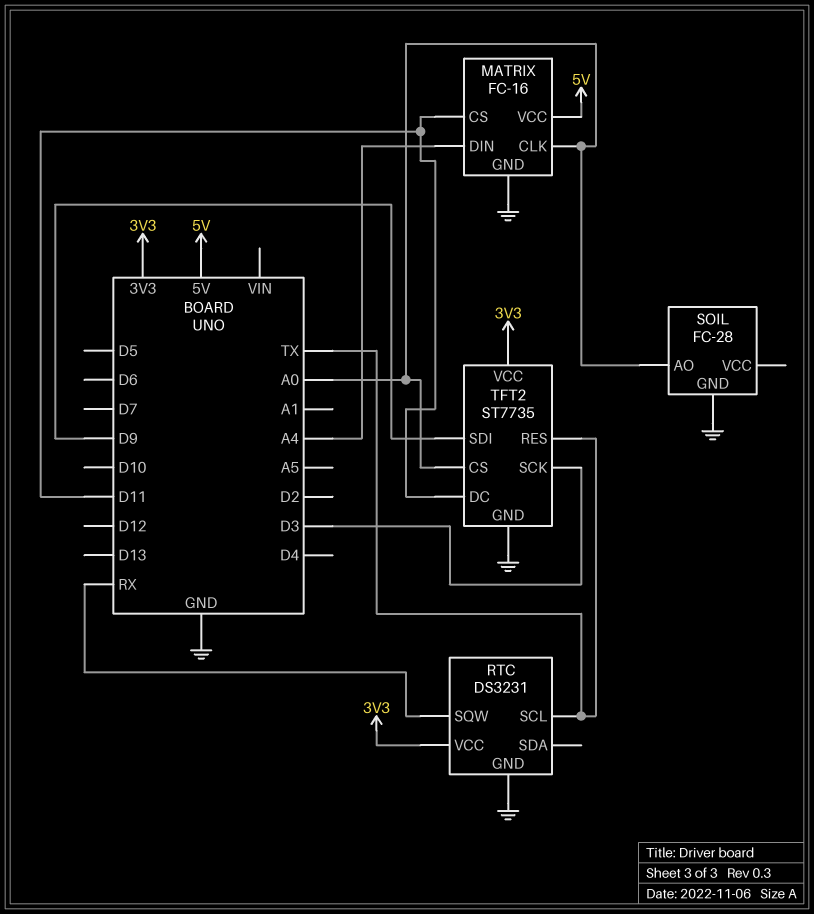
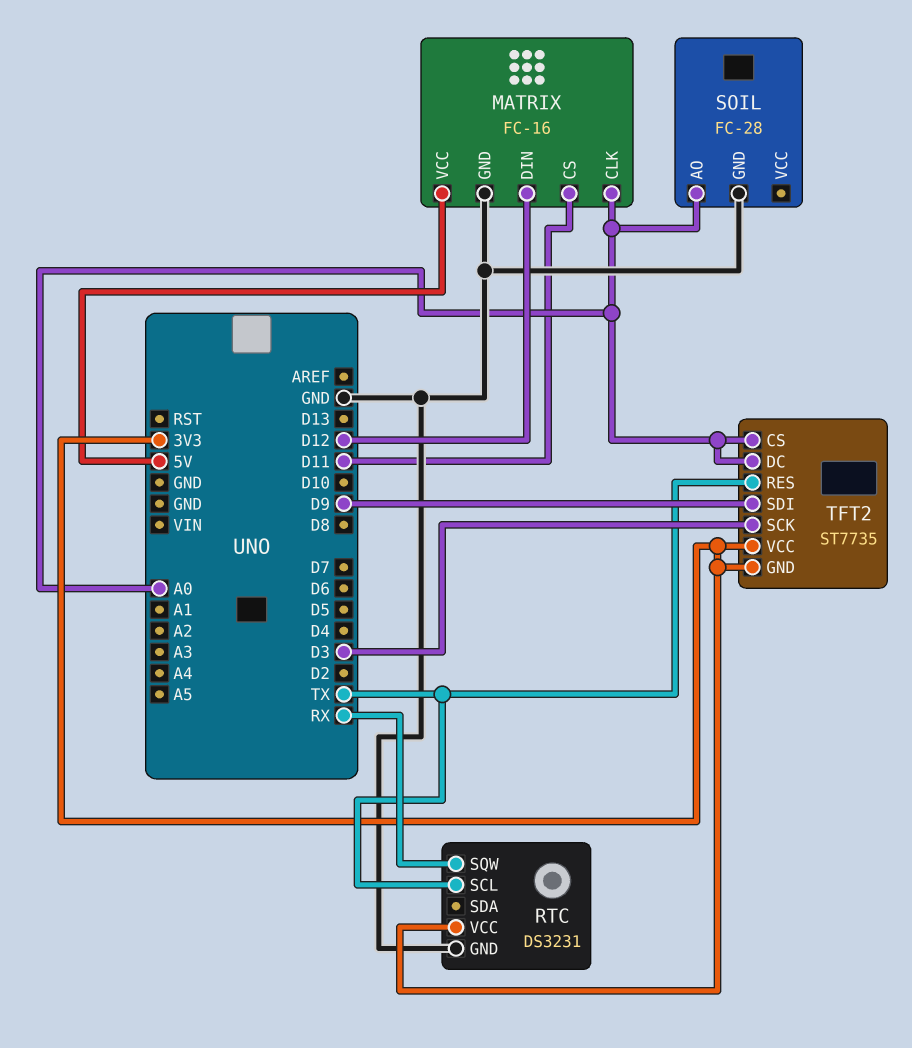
MATRIX pin DIN: A4 -> D12
TFT2 pin DC: D11 -> A0
TFT2 pin GND: GND -> 3V3

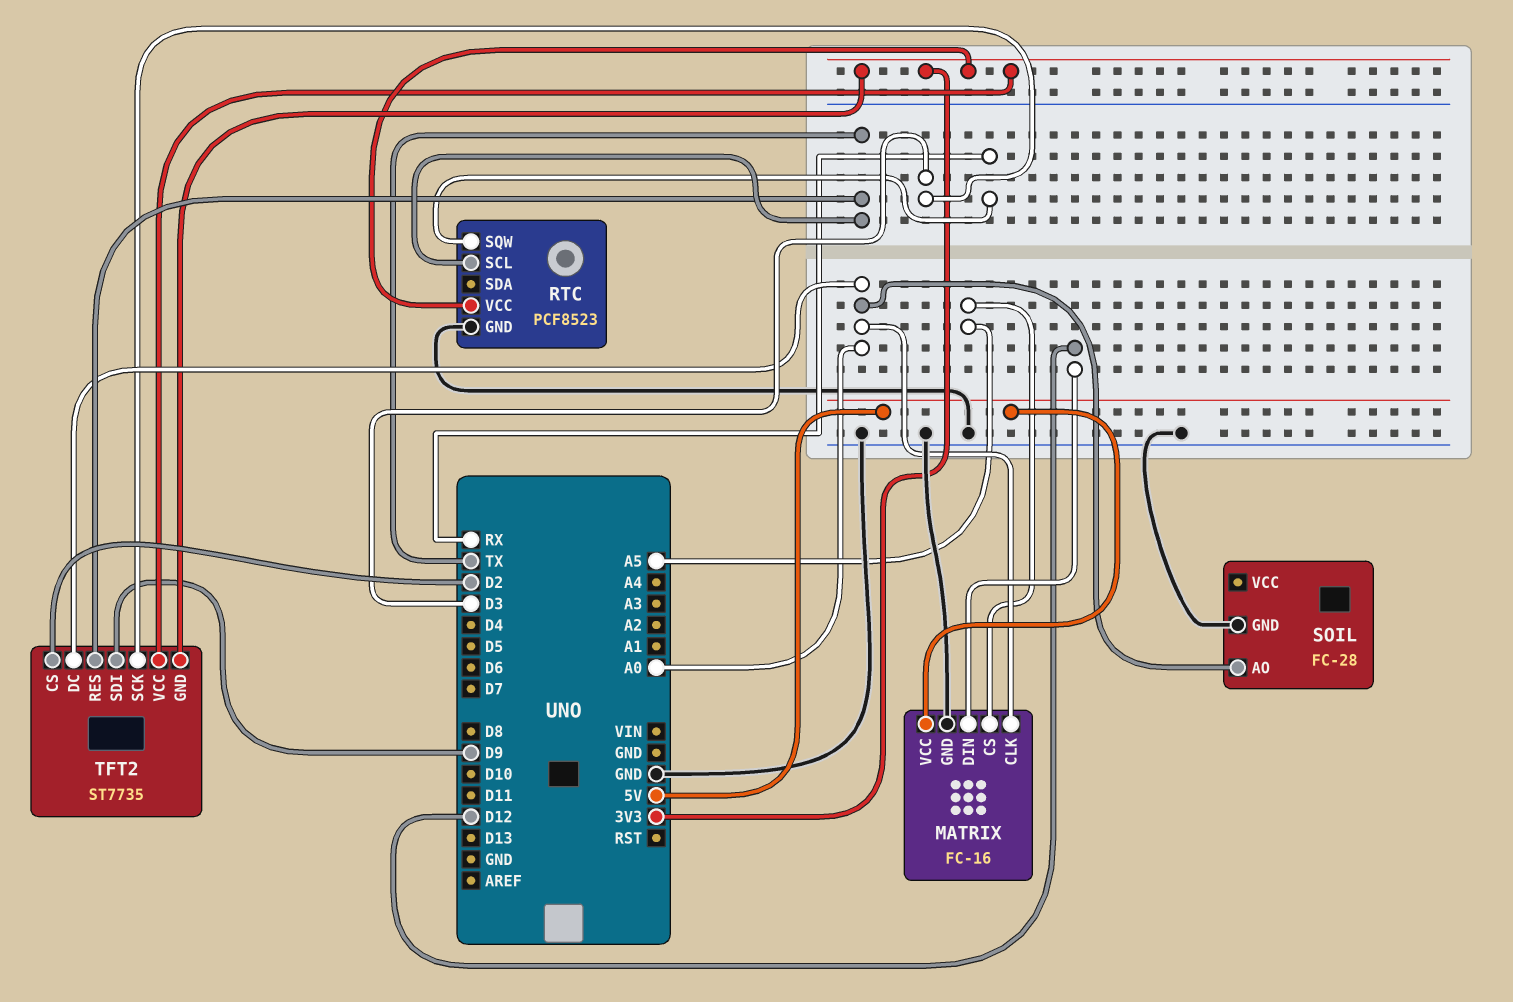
MATRIX pin CS: D11 -> A5
RTC: DS3231 -> PCF8523
TFT2 pin CS: A0 -> D2

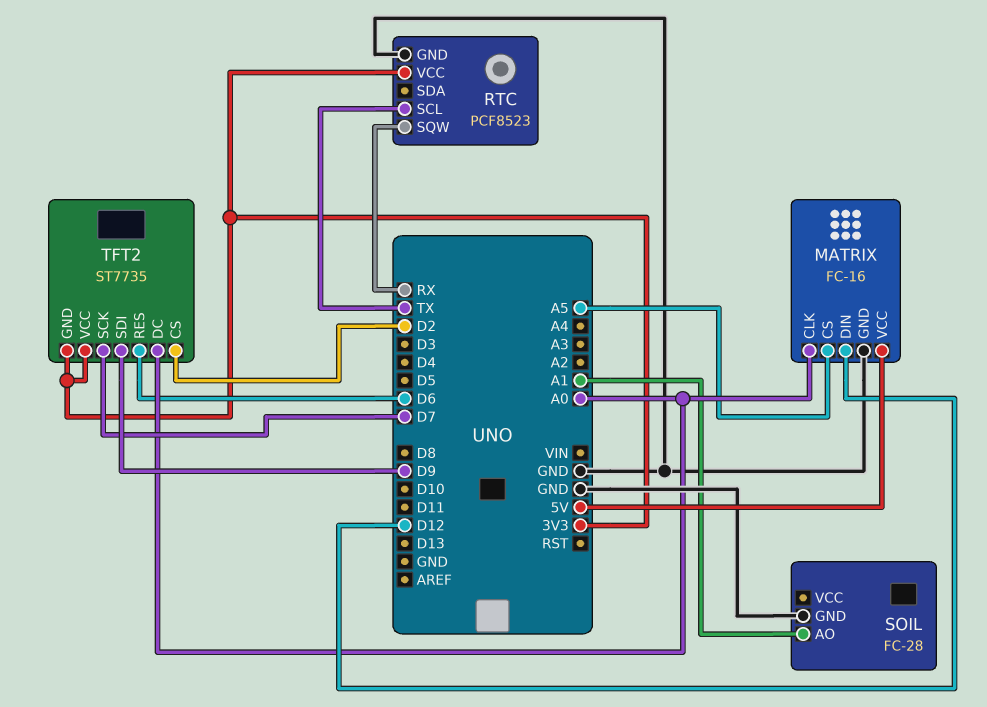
SOIL pin AO: A0 -> A1
TFT2 pin RES: TX -> D6
TFT2 pin SCK: D3 -> D7

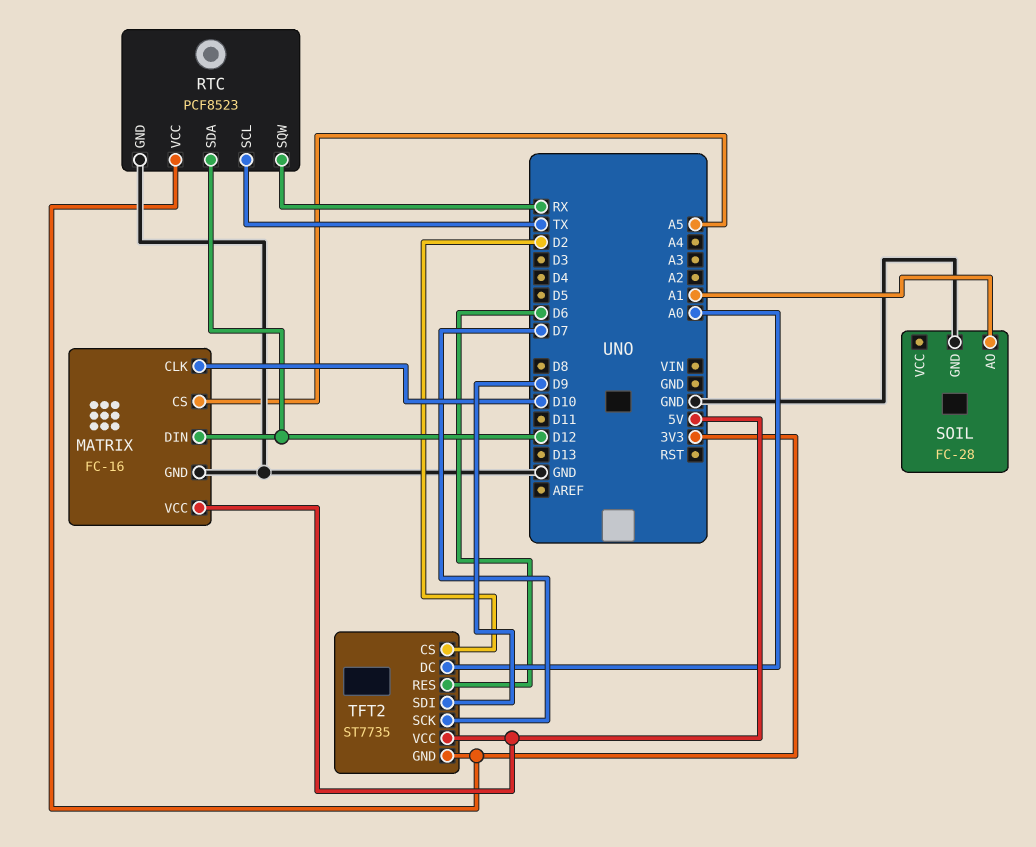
MATRIX pin CLK: A0 -> D10
RTC pin SDA: none -> D12
TFT2 pin VCC: 3V3 -> 5V

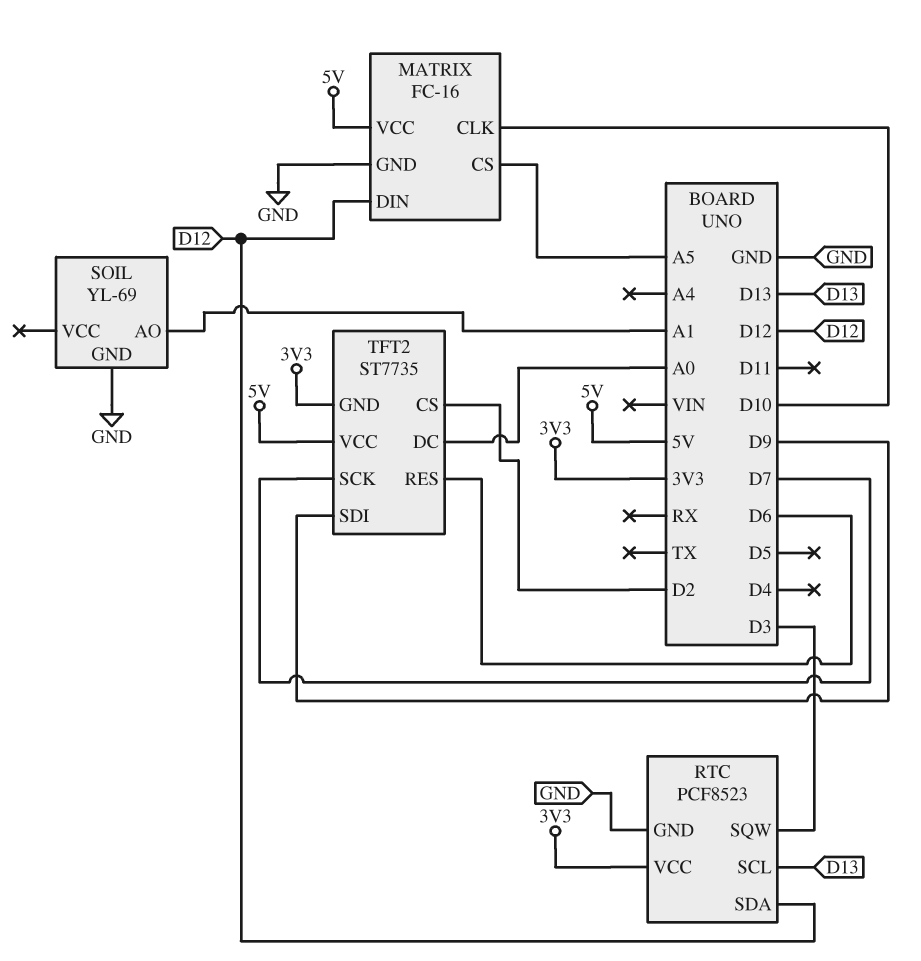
RTC pin SCL: TX -> D13
RTC pin SQW: RX -> D3
SOIL: FC-28 -> YL-69

